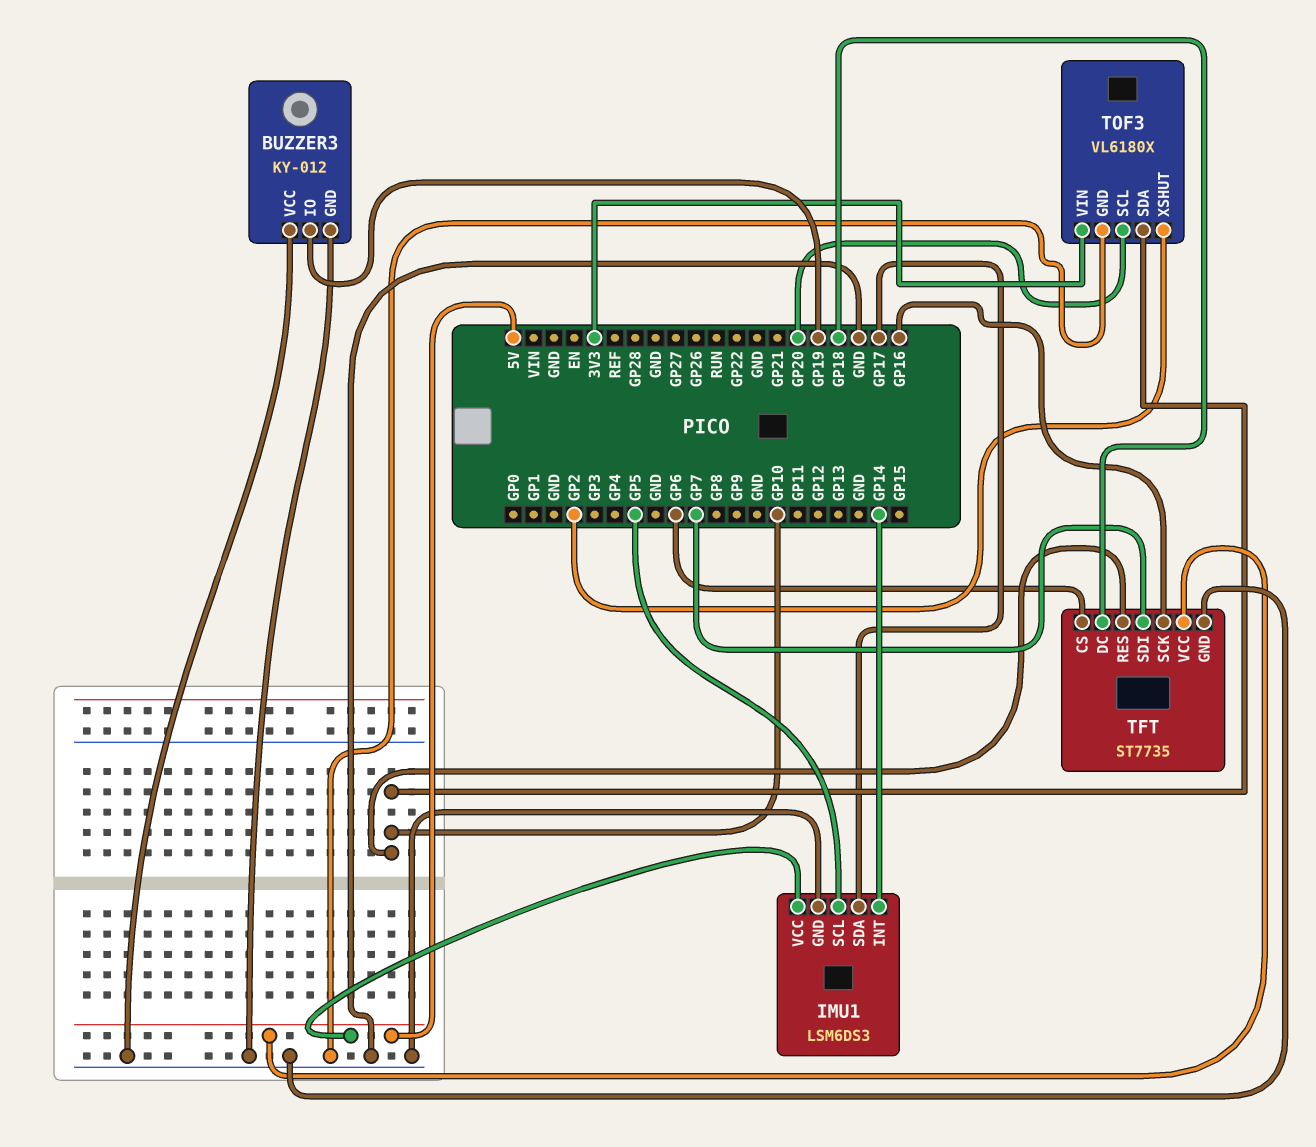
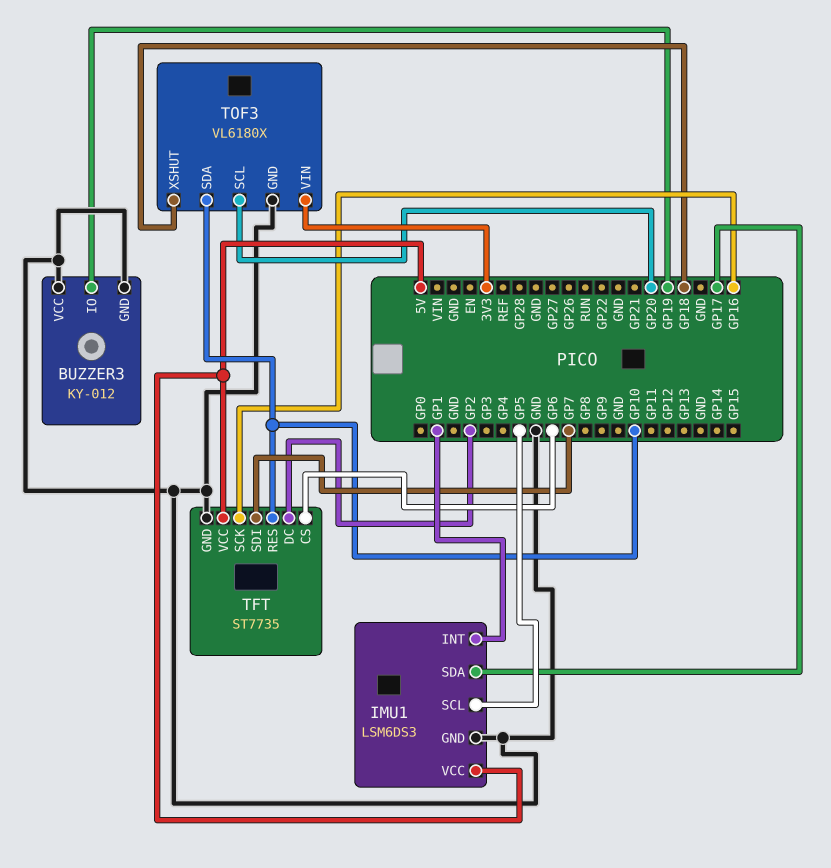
IMU1 pin INT: GP14 -> GP1
TFT pin DC: GP18 -> GP2
TOF3 pin XSHUT: GP2 -> GP18

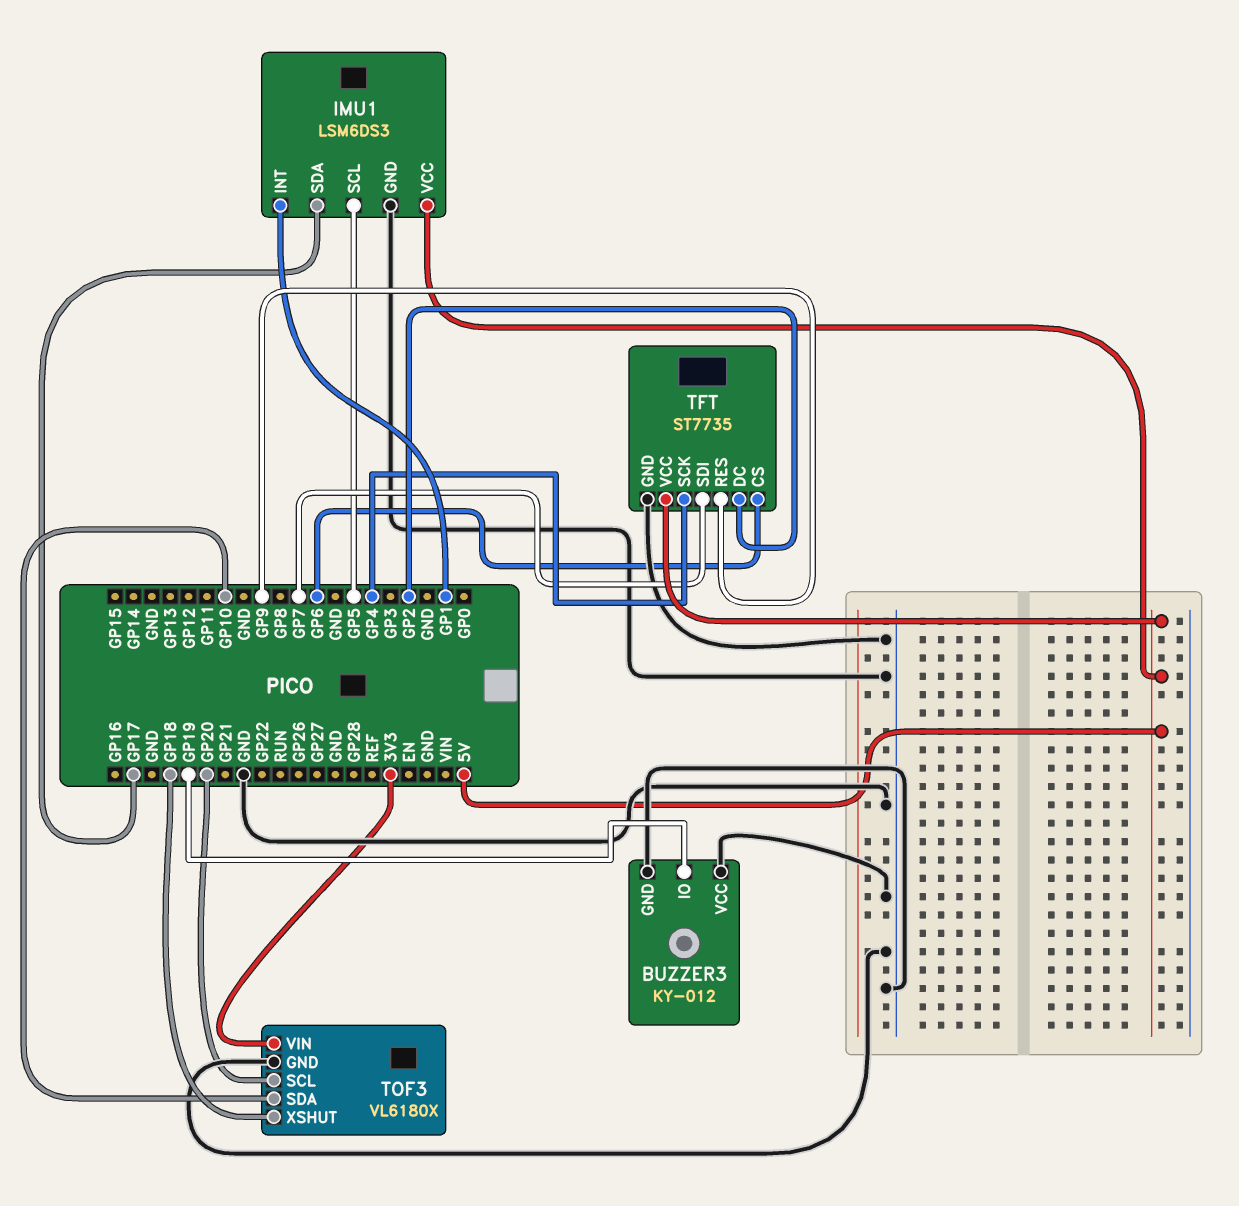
TFT pin RES: GP10 -> GP9
TFT pin SCK: GP16 -> GP4

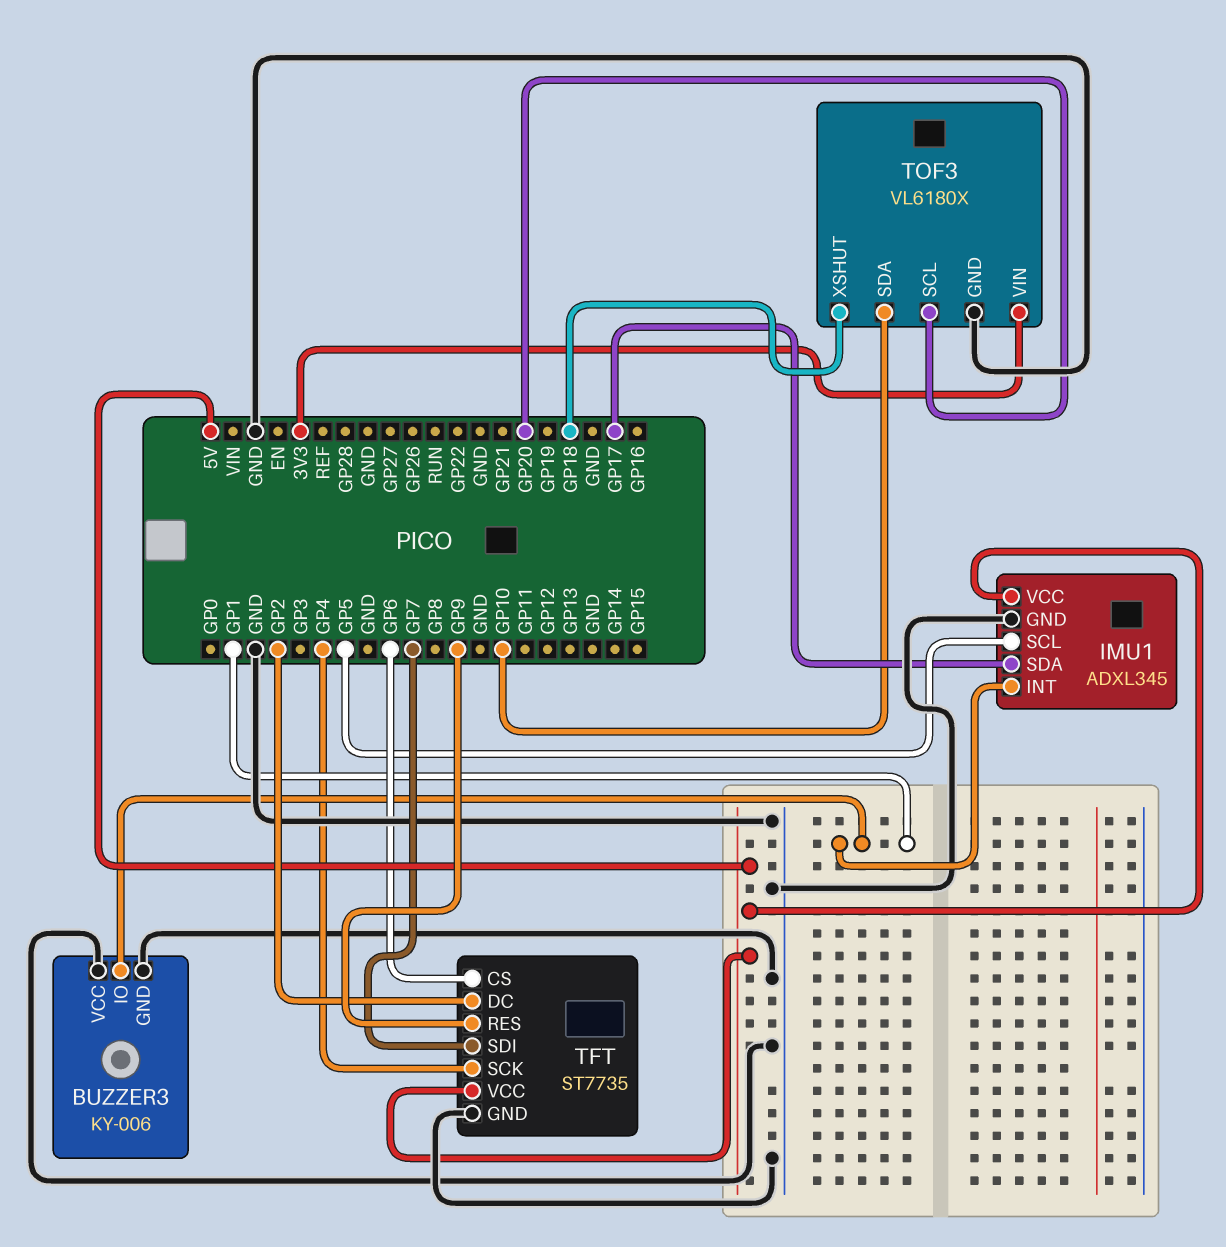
BUZZER3: KY-012 -> KY-006
BUZZER3 pin IO: GP19 -> GP1
IMU1: LSM6DS3 -> ADXL345

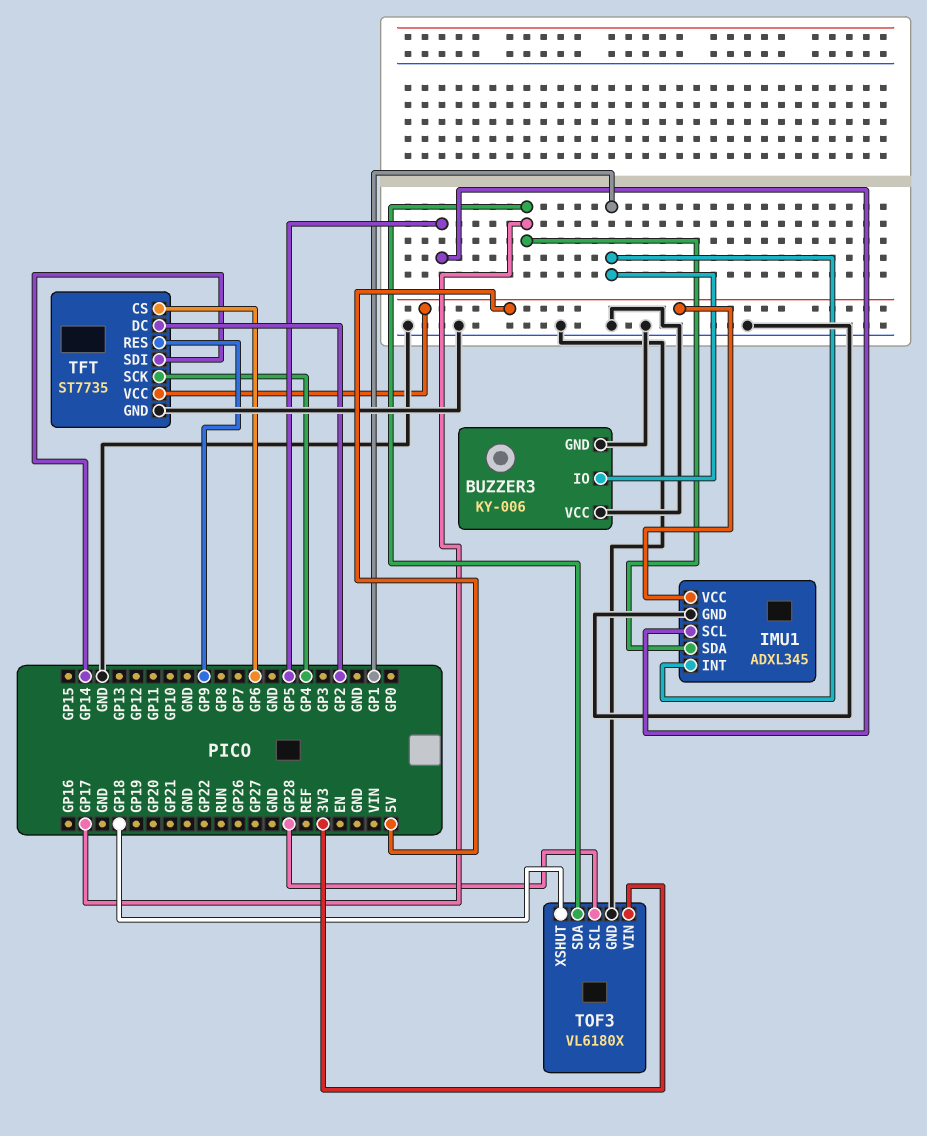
TFT pin SDI: GP7 -> GP14
TOF3 pin SCL: GP20 -> GP28
TOF3 pin SDA: GP10 -> GP17

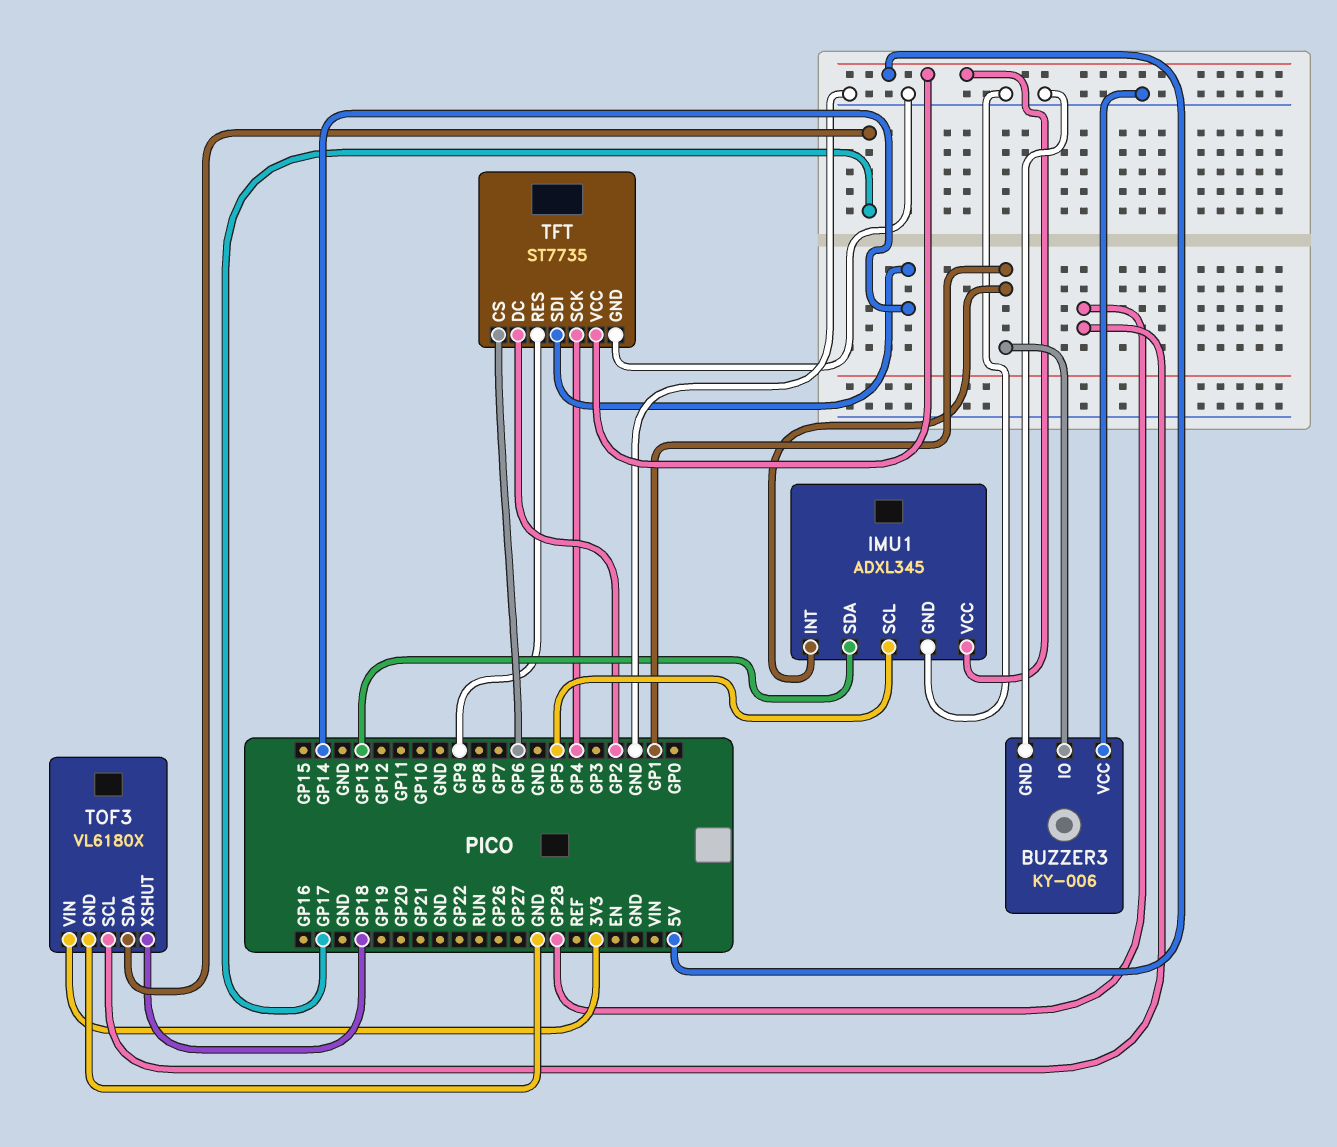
IMU1 pin SDA: GP17 -> GP13

